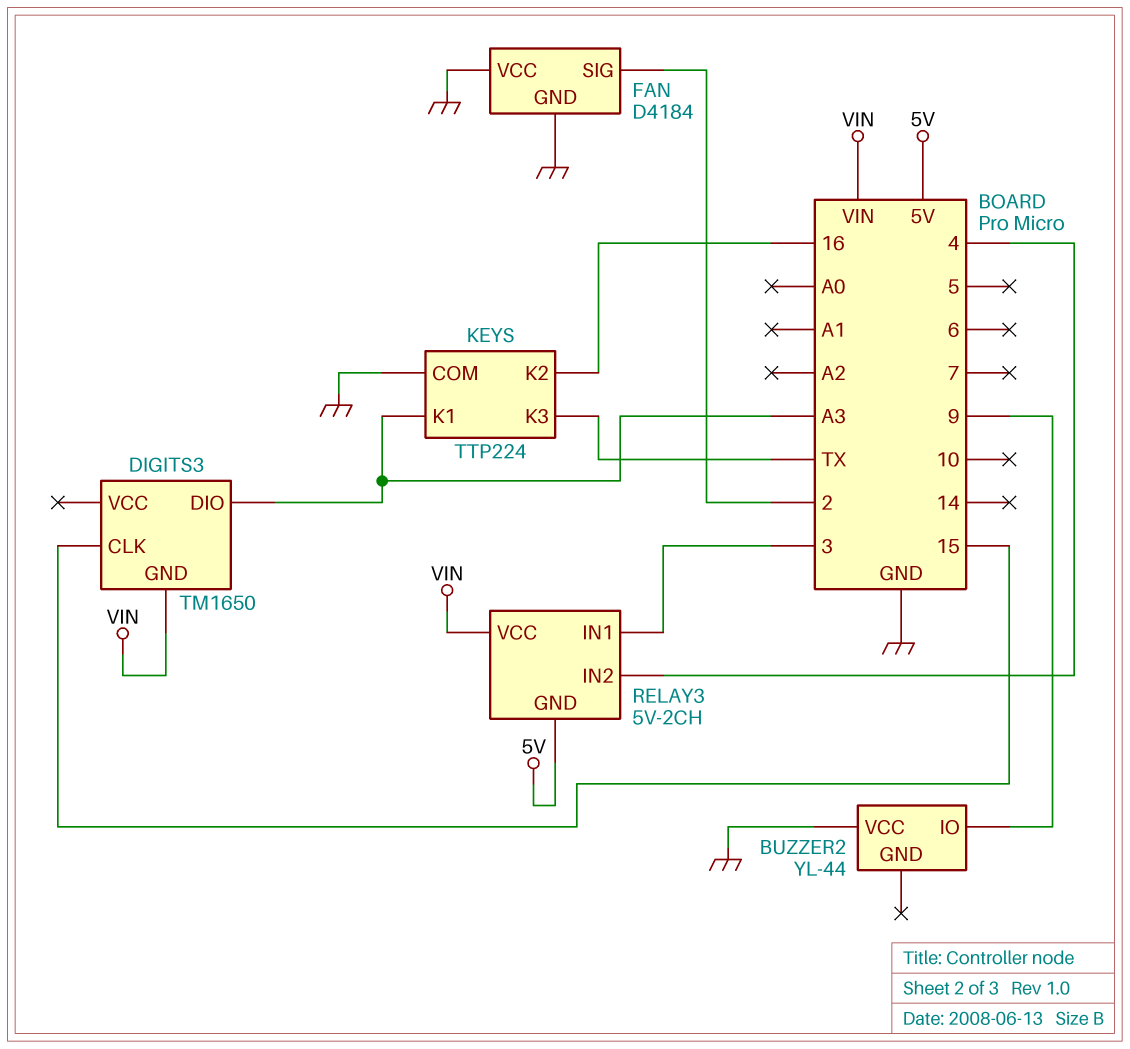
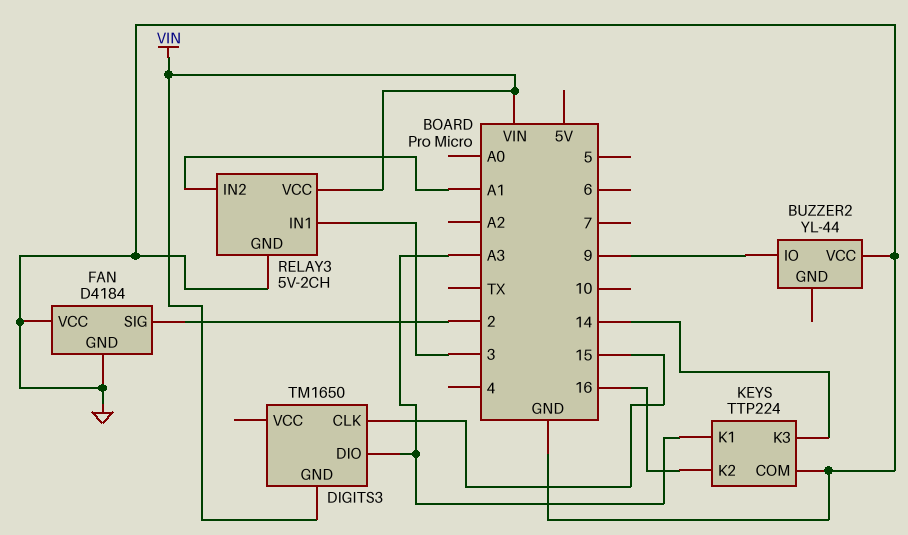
KEYS pin K3: TX -> 14
RELAY3 pin GND: 5V -> GND
RELAY3 pin IN2: 4 -> A1

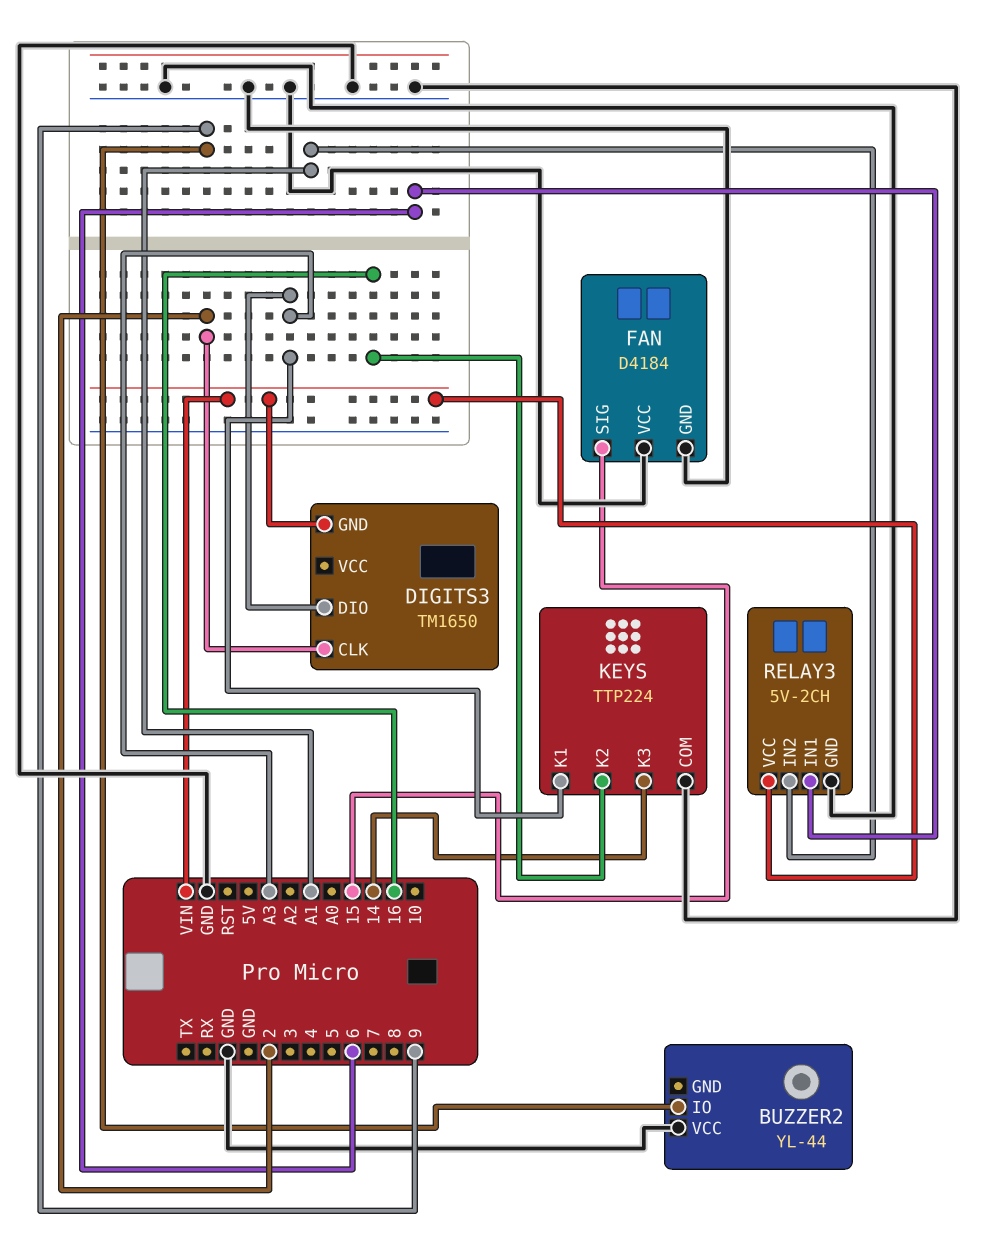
DIGITS3 pin CLK: 15 -> 2
FAN pin SIG: 2 -> 15
RELAY3 pin IN1: 3 -> 6

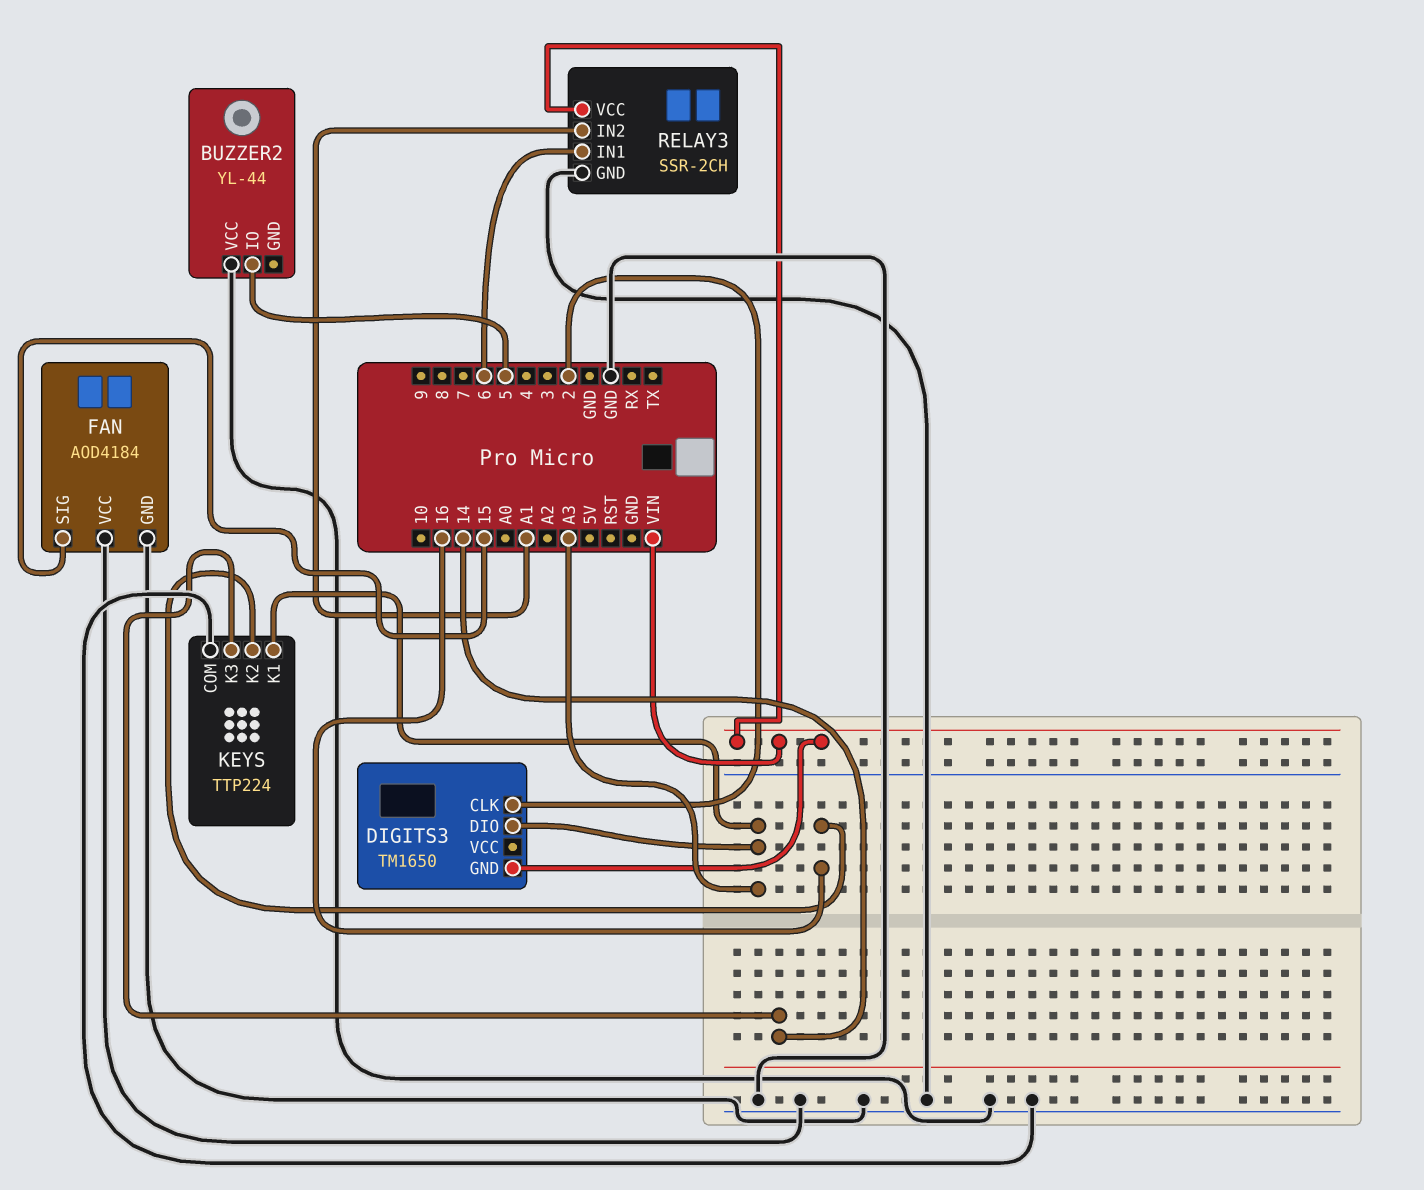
BUZZER2 pin IO: 9 -> 5
FAN: D4184 -> AOD4184
RELAY3: 5V-2CH -> SSR-2CH

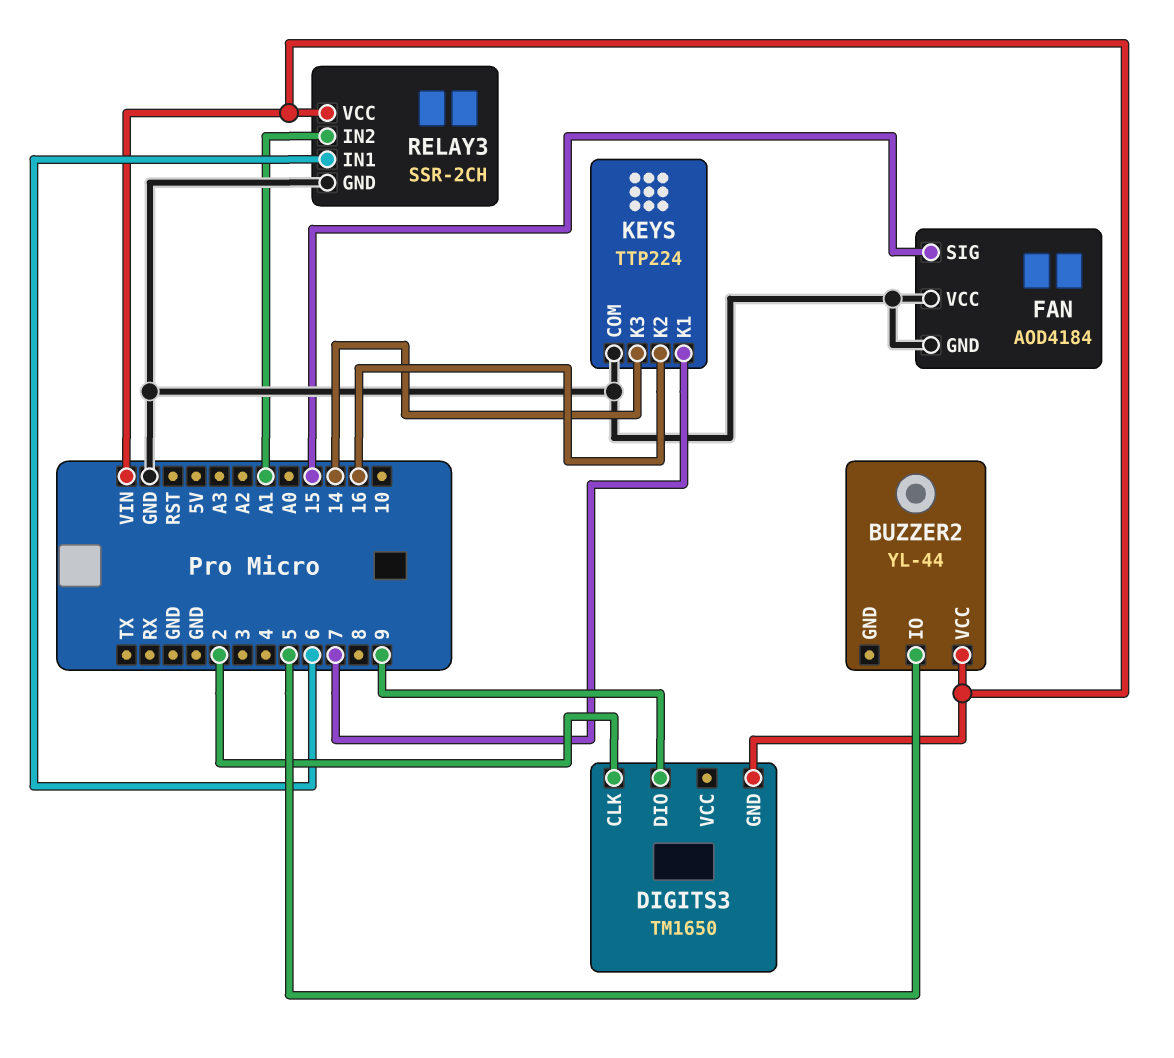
BUZZER2 pin VCC: GND -> VIN
DIGITS3 pin DIO: A3 -> 9
KEYS pin K1: A3 -> 7

